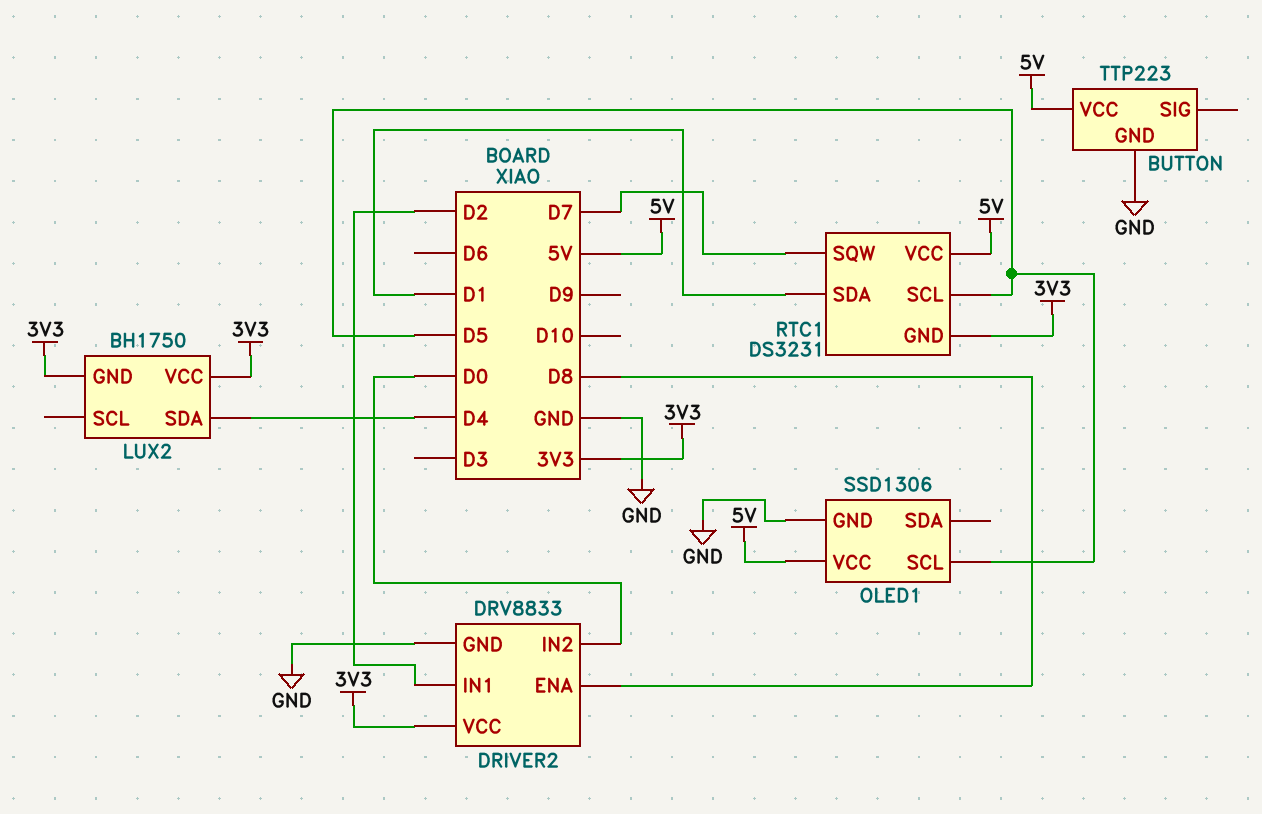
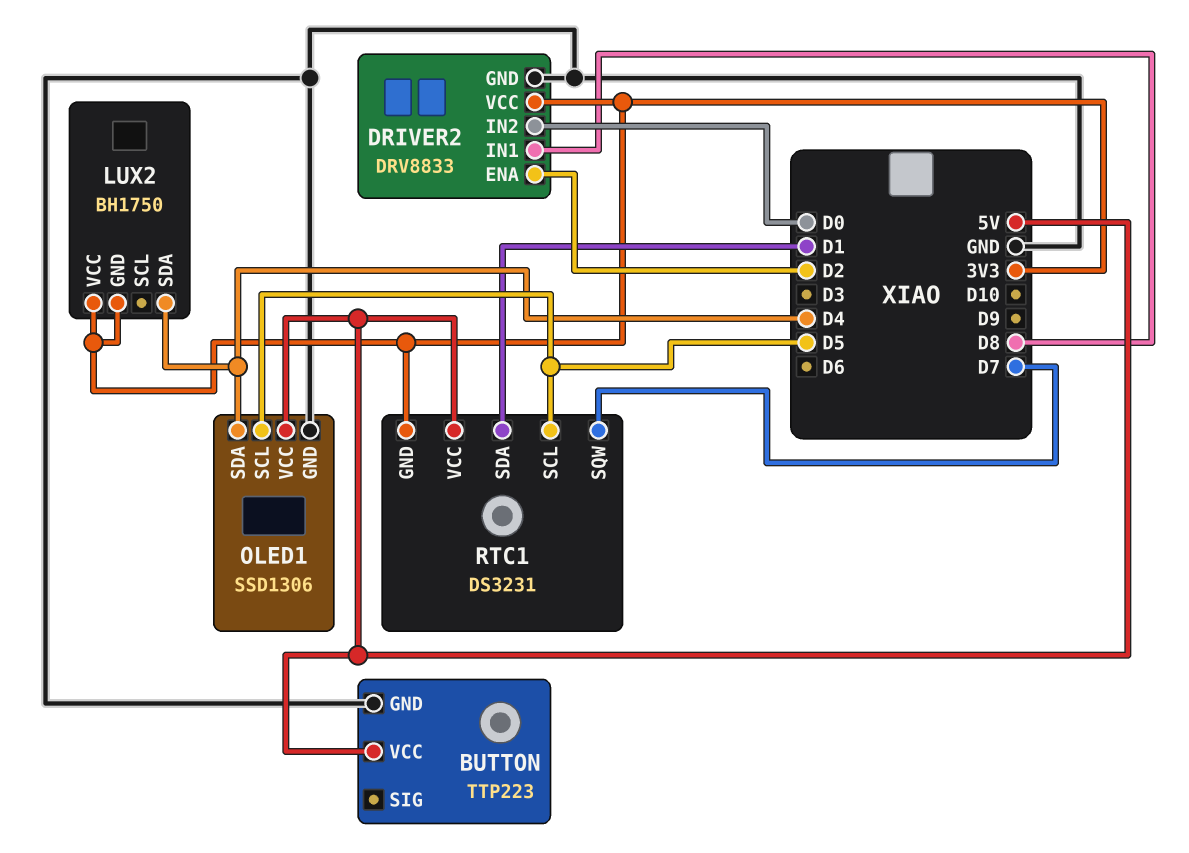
DRIVER2 pin ENA: D8 -> D2
DRIVER2 pin IN1: D2 -> D8
OLED1 pin SDA: none -> D4

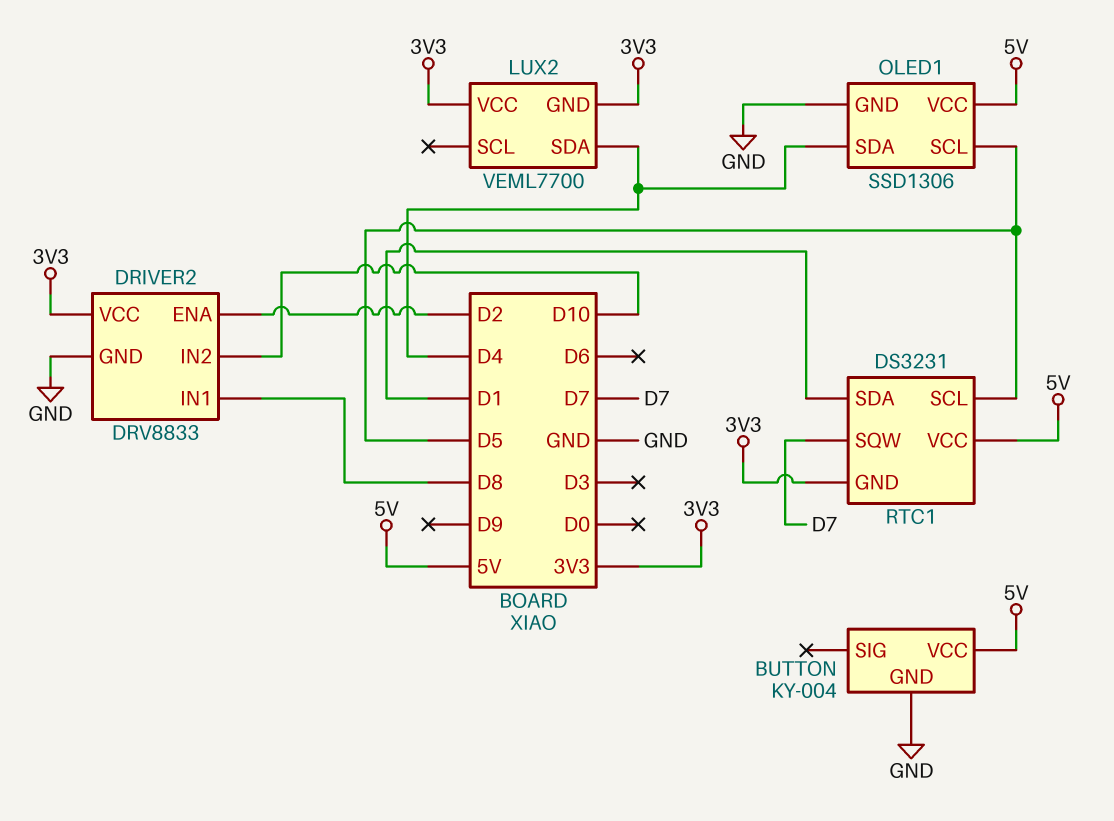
BUTTON: TTP223 -> KY-004
DRIVER2 pin IN2: D0 -> D10
LUX2: BH1750 -> VEML7700

